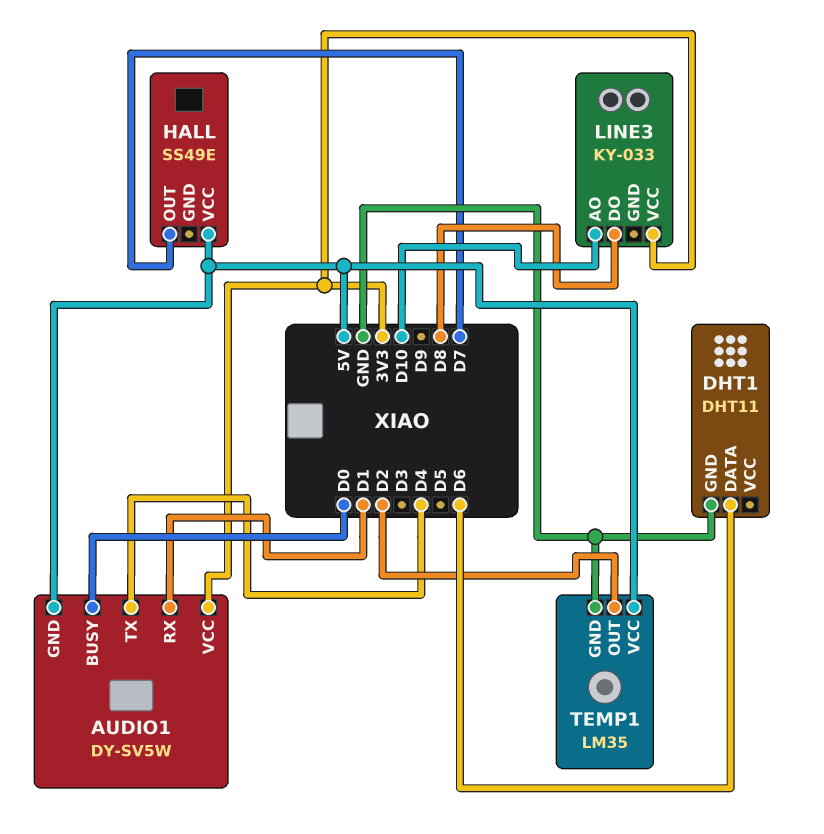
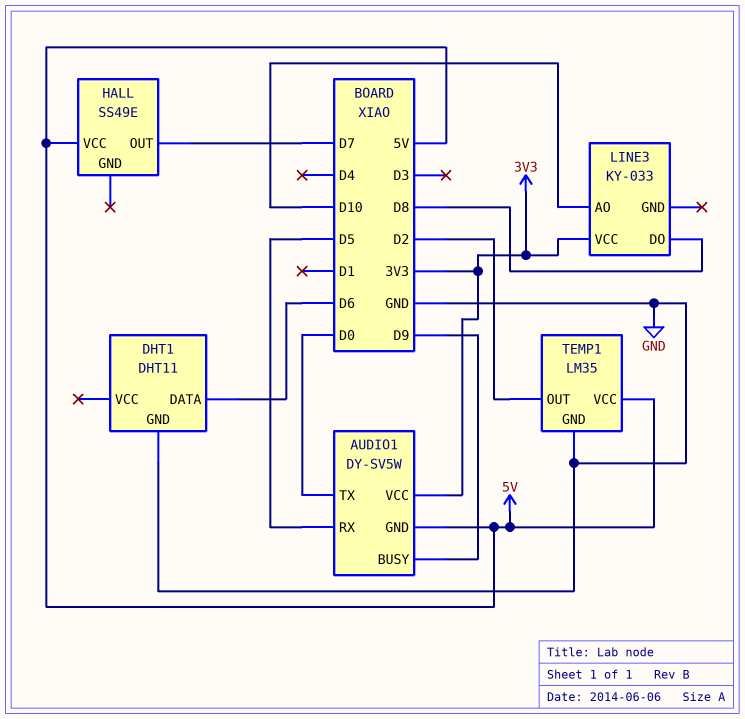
AUDIO1 pin BUSY: D0 -> D9
AUDIO1 pin RX: D1 -> D5
AUDIO1 pin TX: D4 -> D0

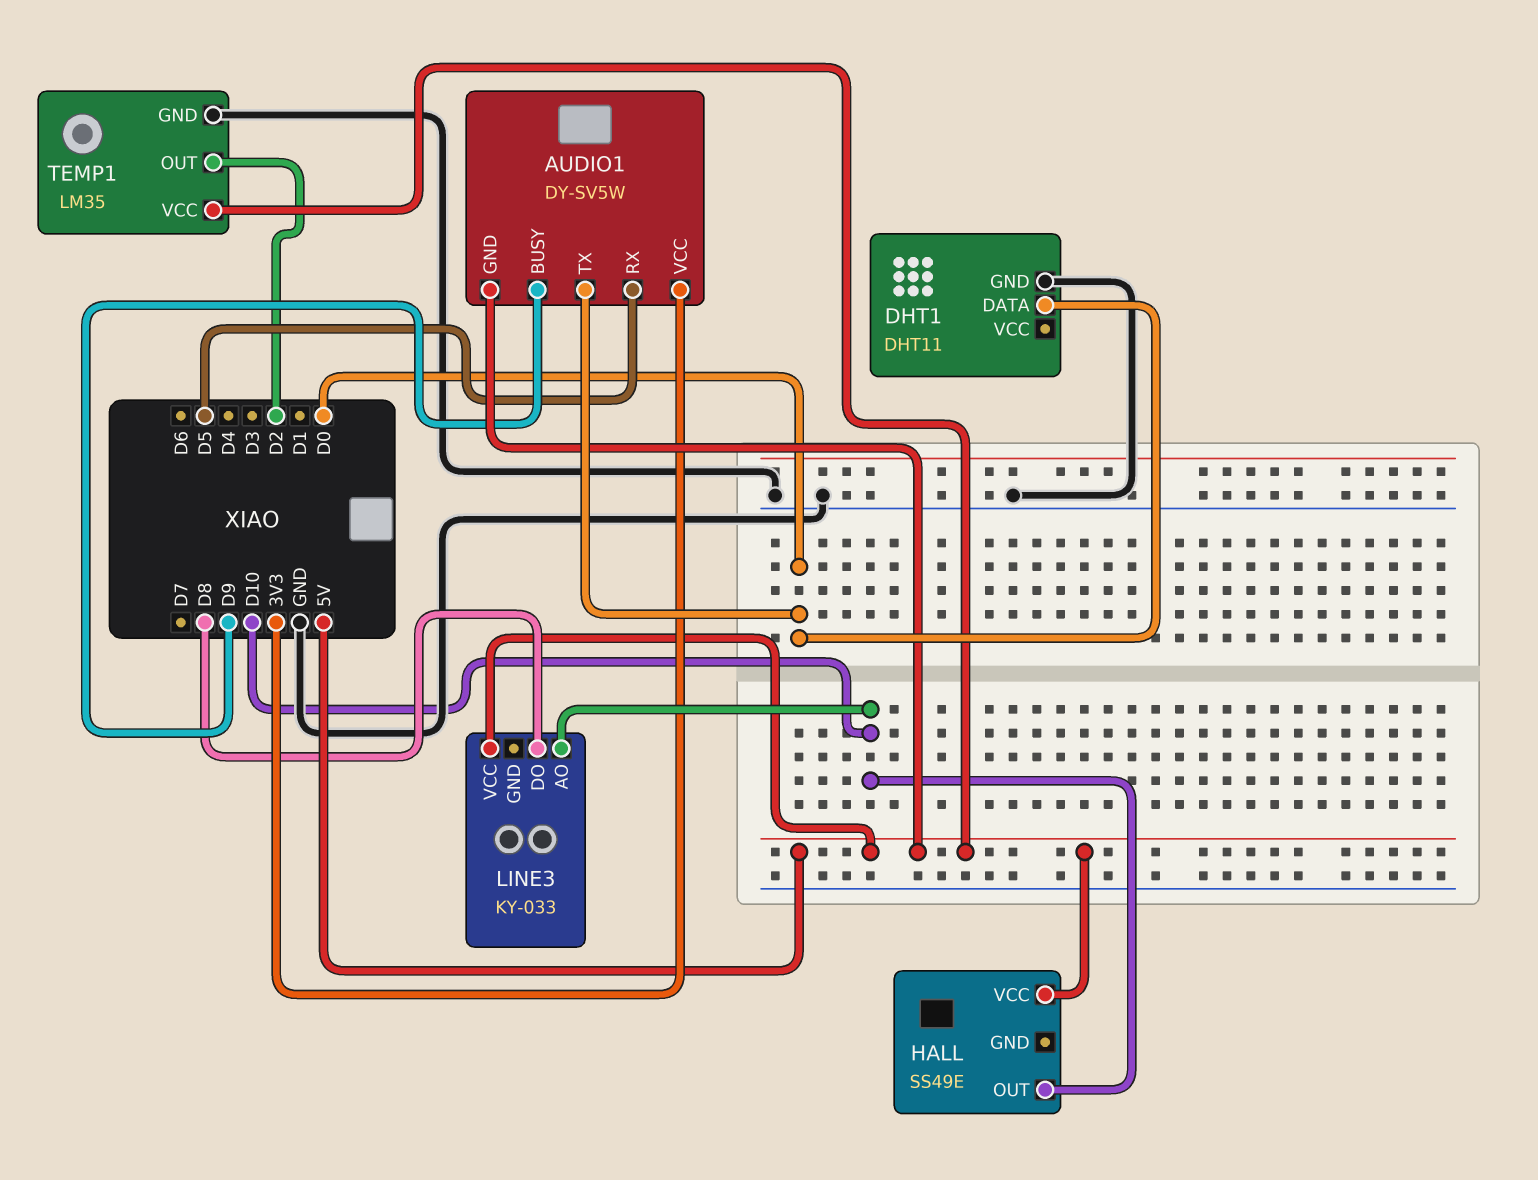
DHT1 pin DATA: D6 -> D0
HALL pin OUT: D7 -> D10
LINE3 pin VCC: 3V3 -> 5V

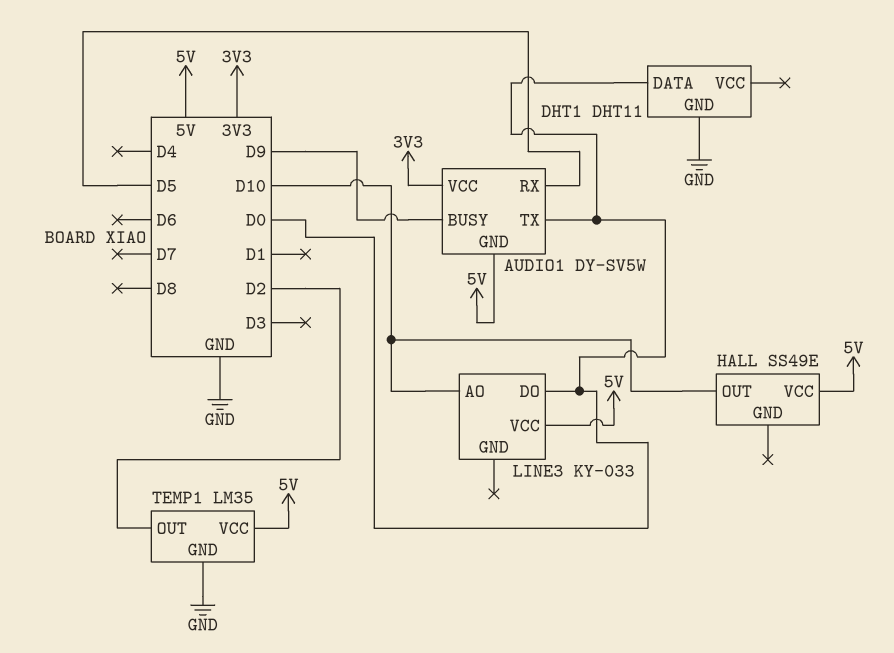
LINE3 pin DO: D8 -> D0

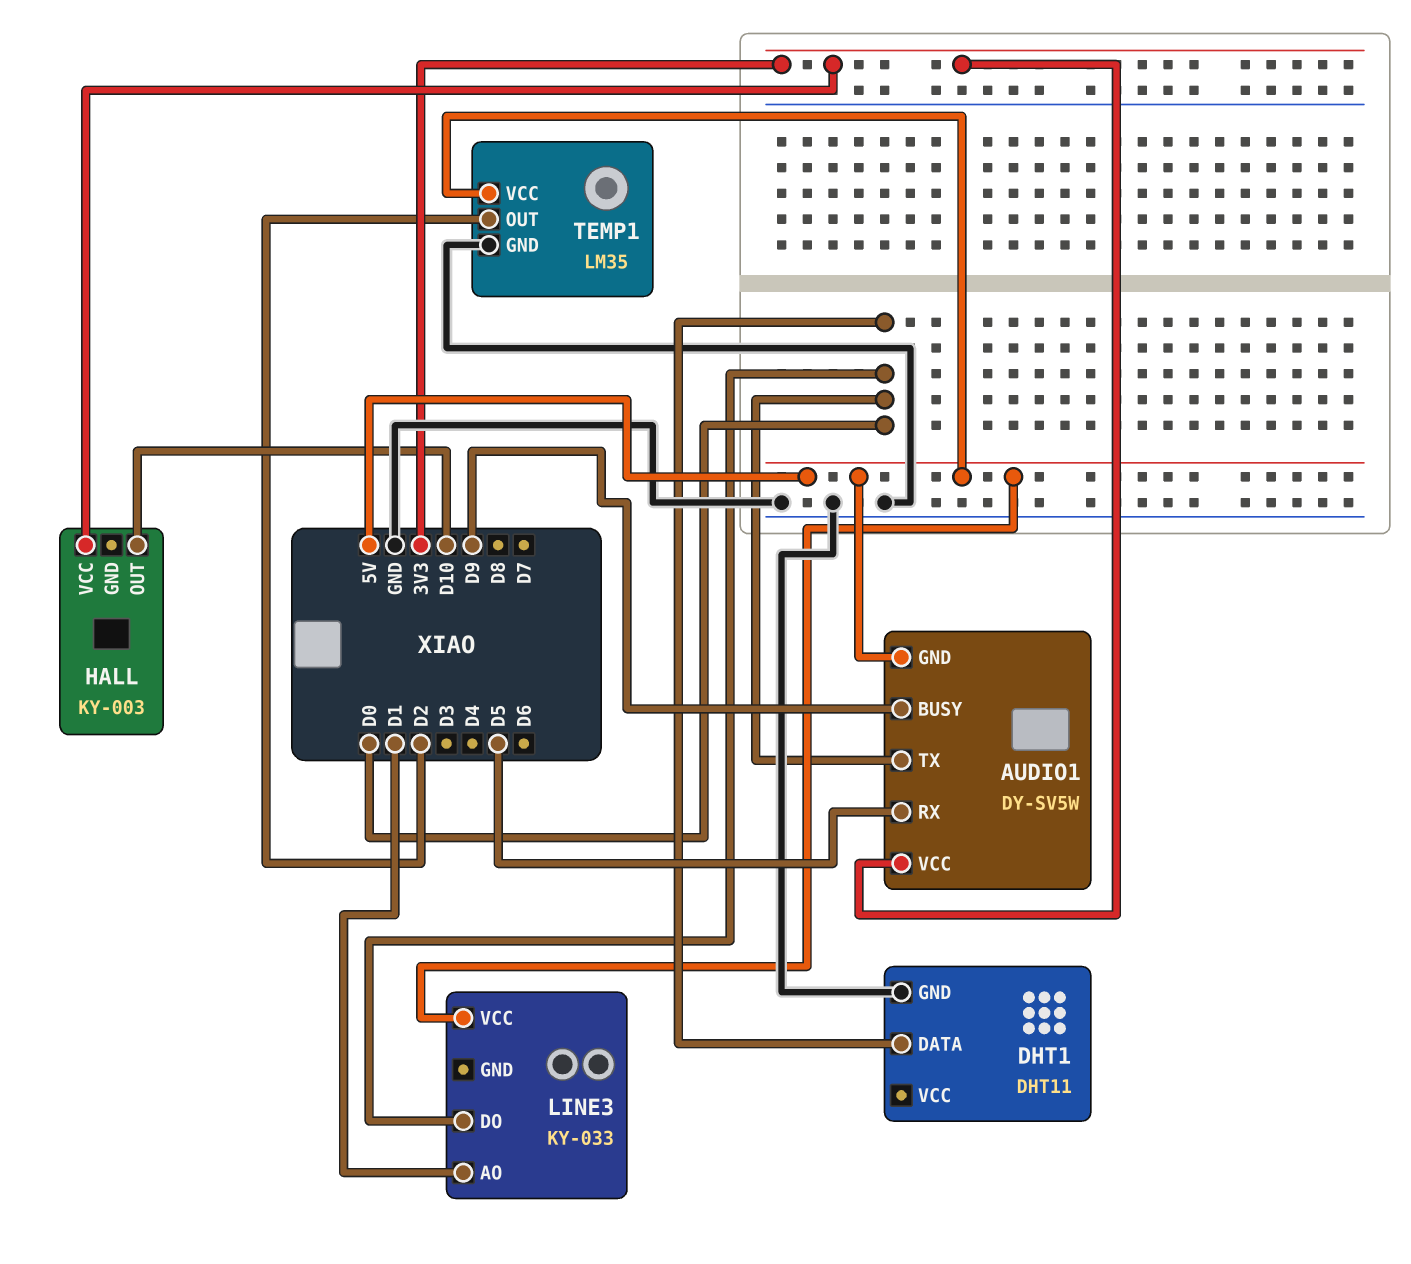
HALL: SS49E -> KY-003
HALL pin VCC: 5V -> 3V3
LINE3 pin AO: D10 -> D1

